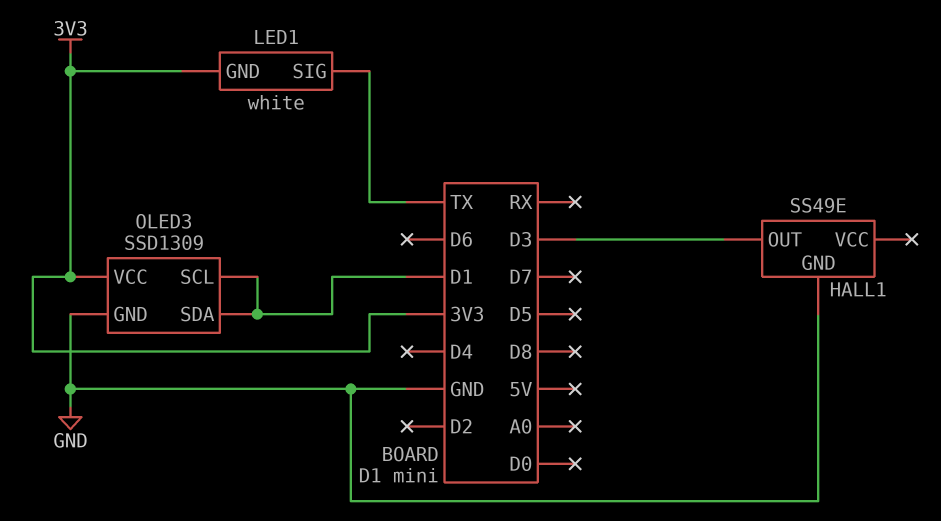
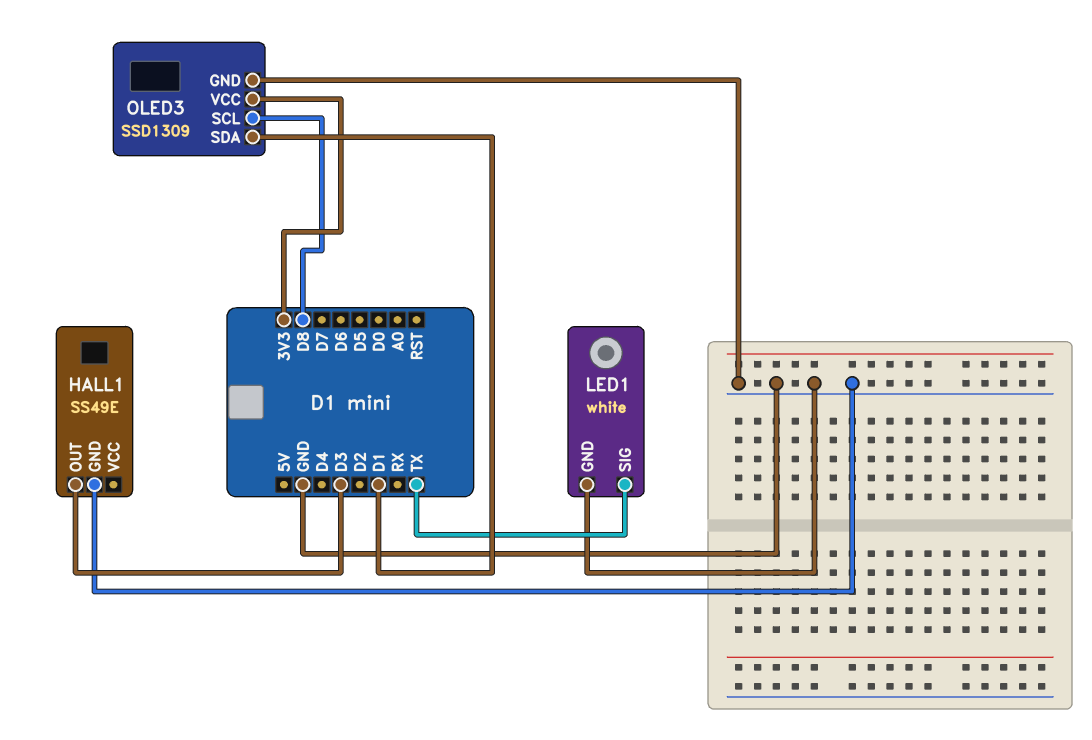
LED1 pin GND: 3V3 -> GND
OLED3 pin SCL: D1 -> D8

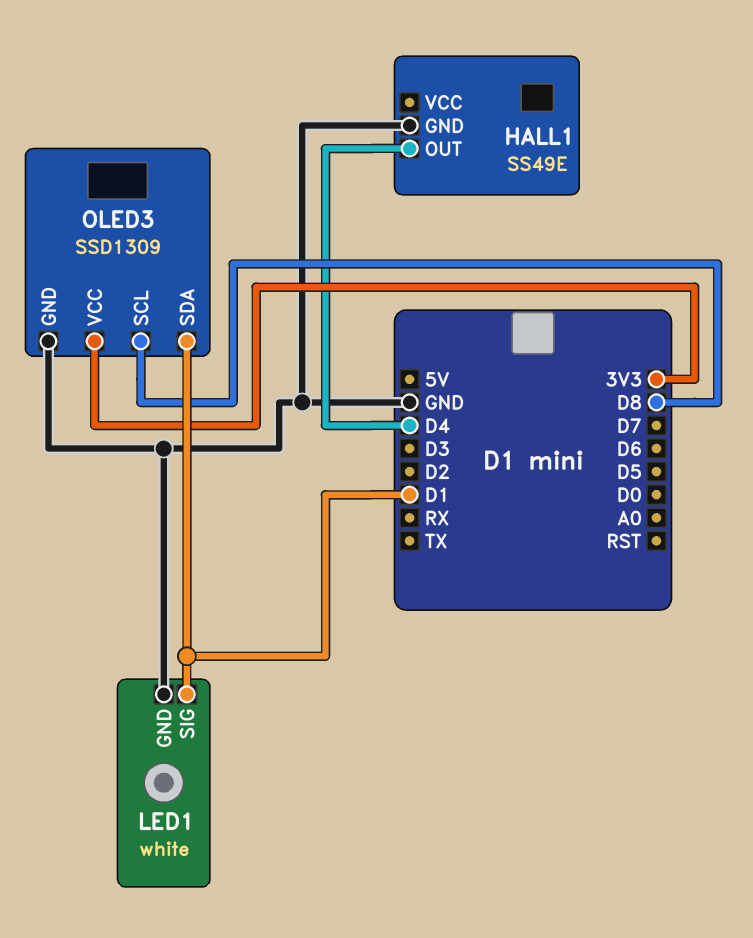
HALL1 pin OUT: D3 -> D4
LED1 pin SIG: TX -> D1

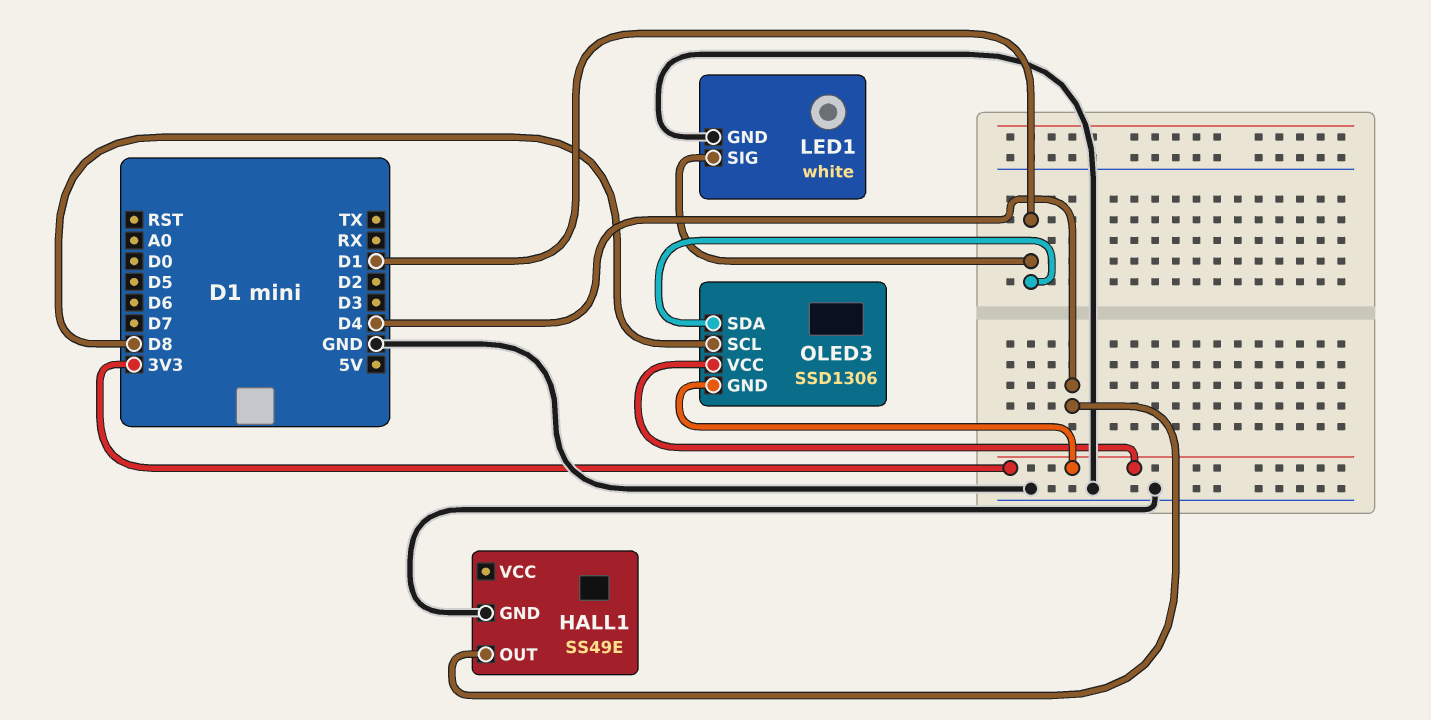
OLED3: SSD1309 -> SSD1306
OLED3 pin GND: GND -> 3V3

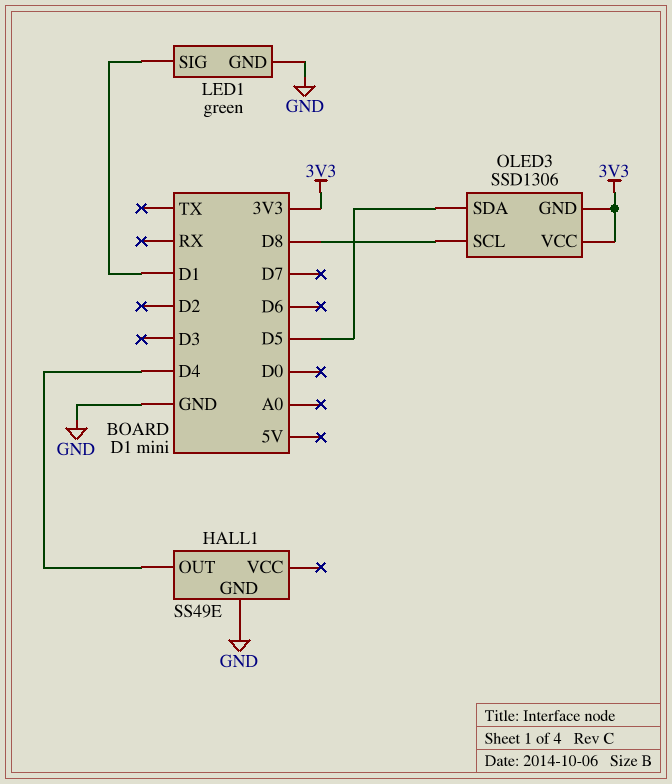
LED1: white -> green
OLED3 pin SDA: D1 -> D5

